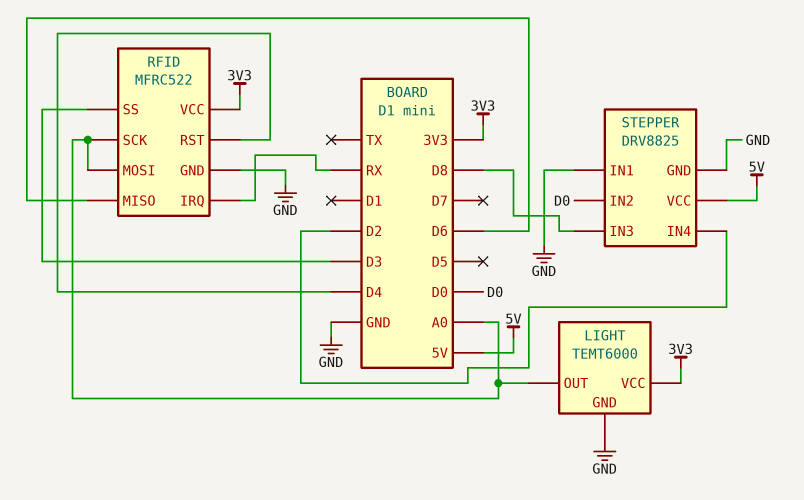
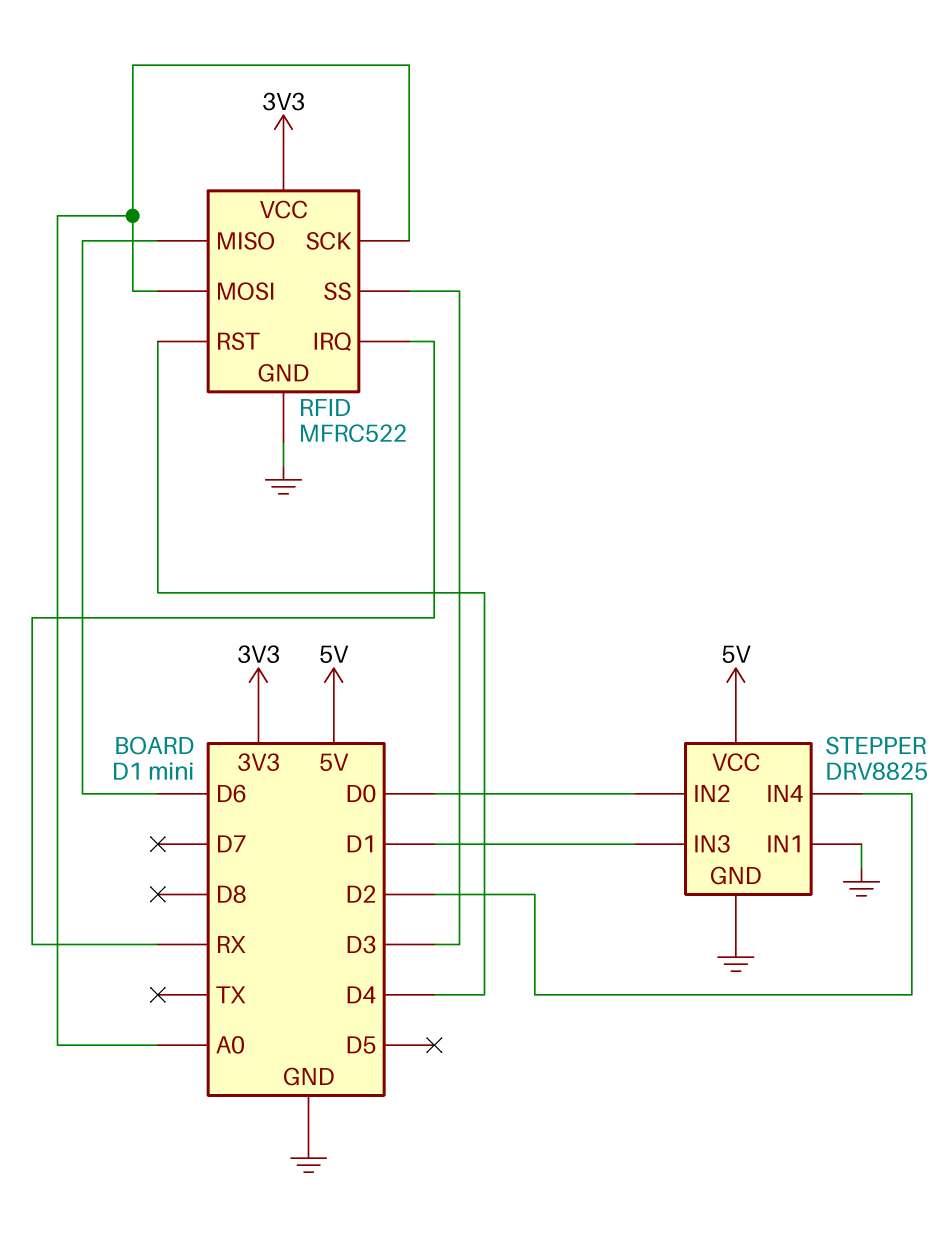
LIGHT: TEMT6000 -> none
LIGHT pin GND: GND -> none
LIGHT pin OUT: A0 -> none
LIGHT pin VCC: 3V3 -> none
STEPPER pin IN3: D8 -> D1

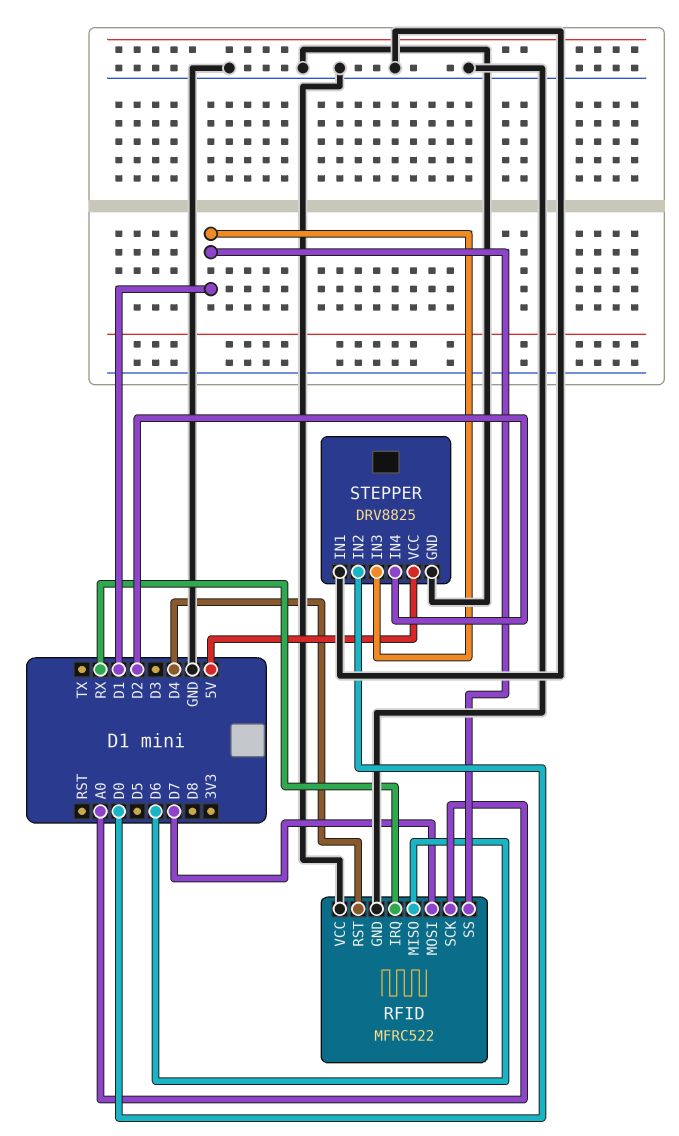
RFID pin MOSI: A0 -> D7
RFID pin SS: D3 -> D1
RFID pin VCC: 3V3 -> GND

